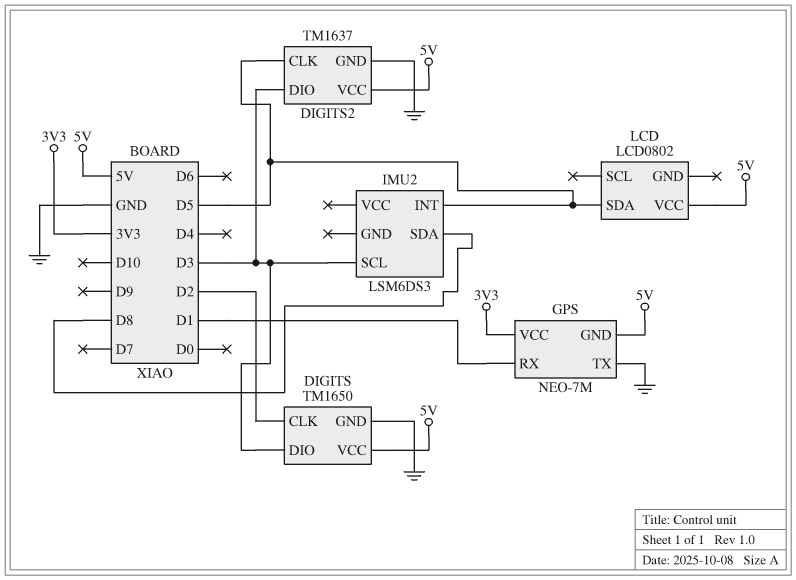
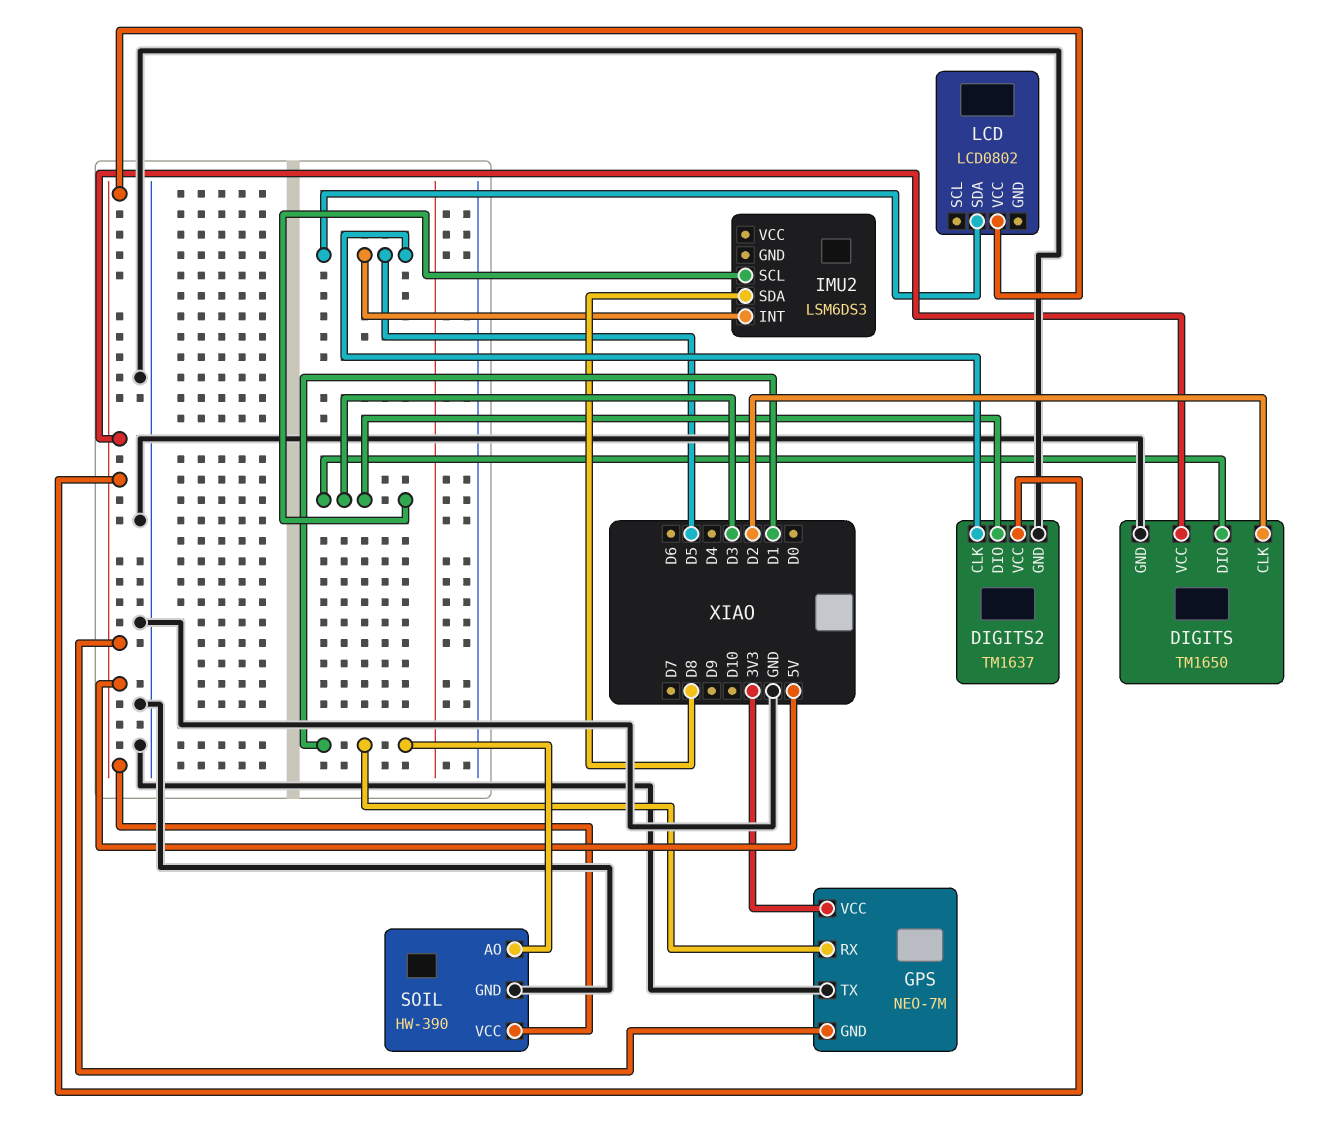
SOIL: none -> HW-390
SOIL pin AO: none -> D1
SOIL pin GND: none -> GND
SOIL pin VCC: none -> 5V

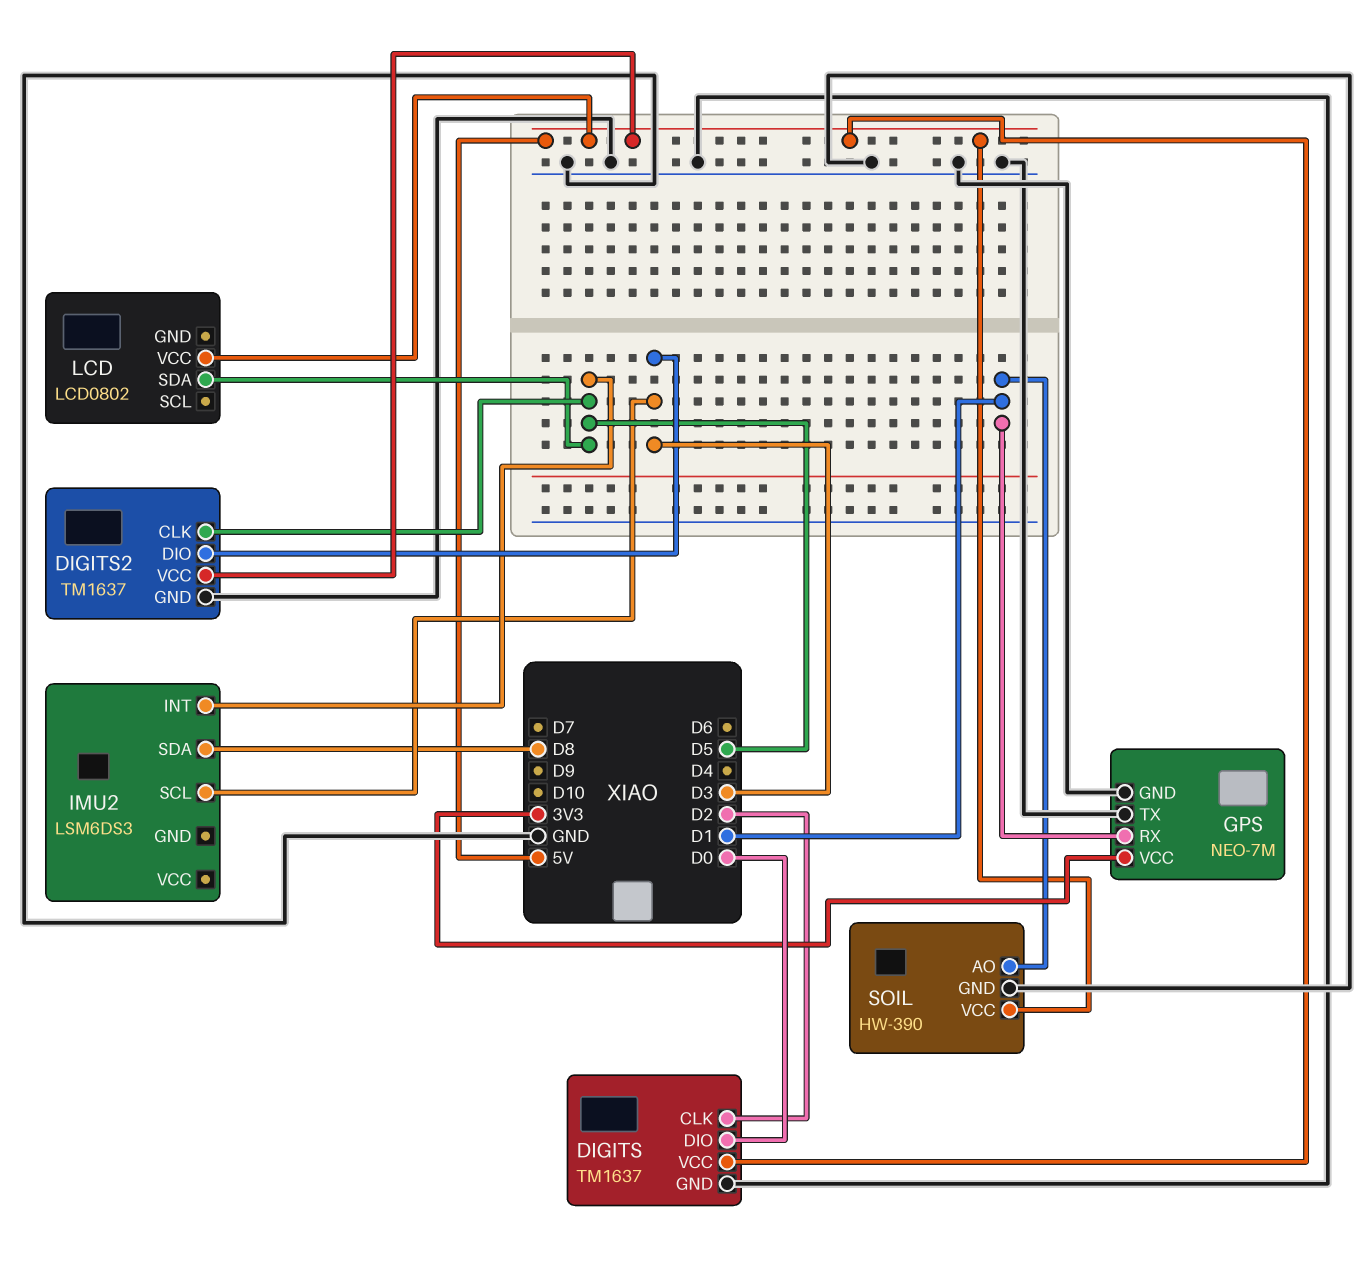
DIGITS: TM1650 -> TM1637
DIGITS pin DIO: D3 -> D0
GPS pin GND: 5V -> GND

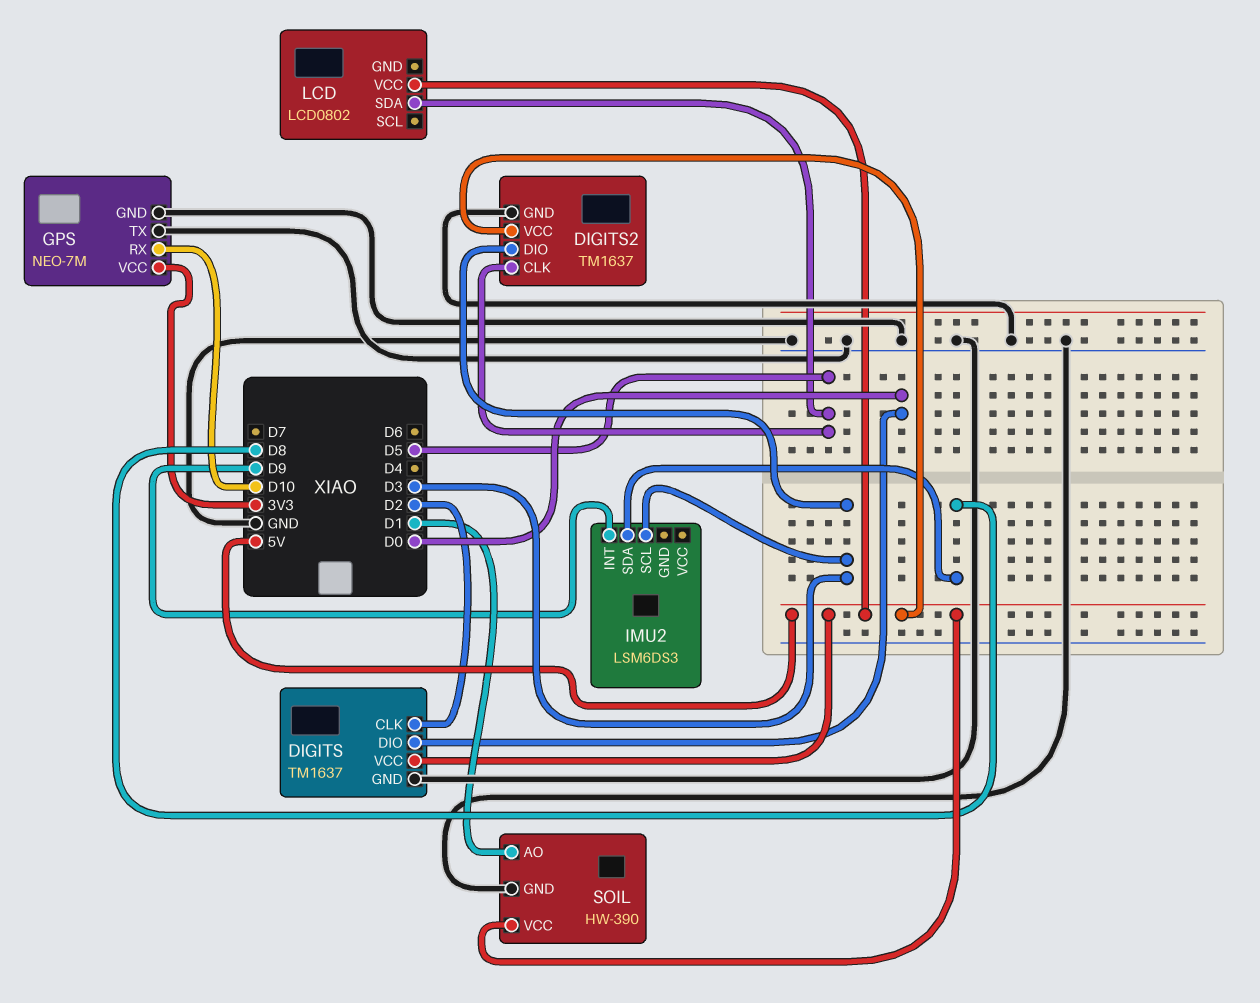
GPS pin RX: D1 -> D10
IMU2 pin INT: D5 -> D9

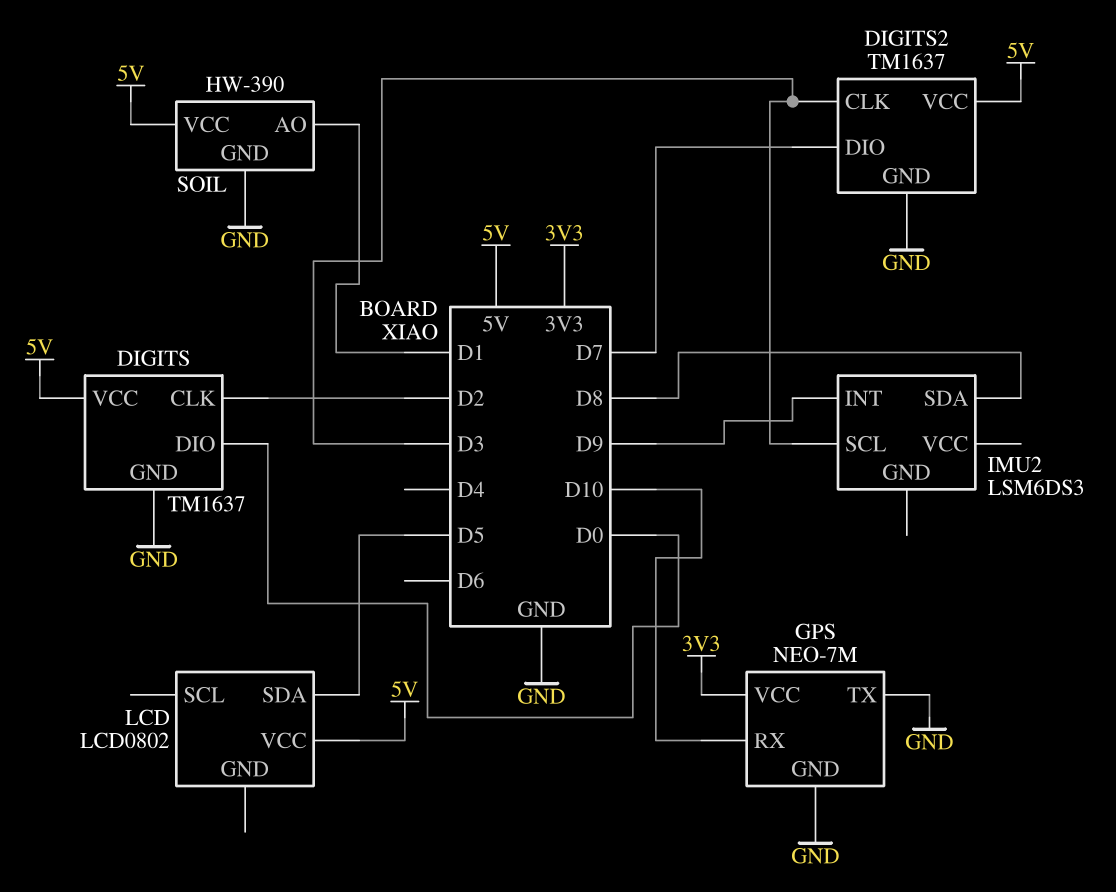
DIGITS2 pin CLK: D5 -> D3
DIGITS2 pin DIO: D3 -> D7

